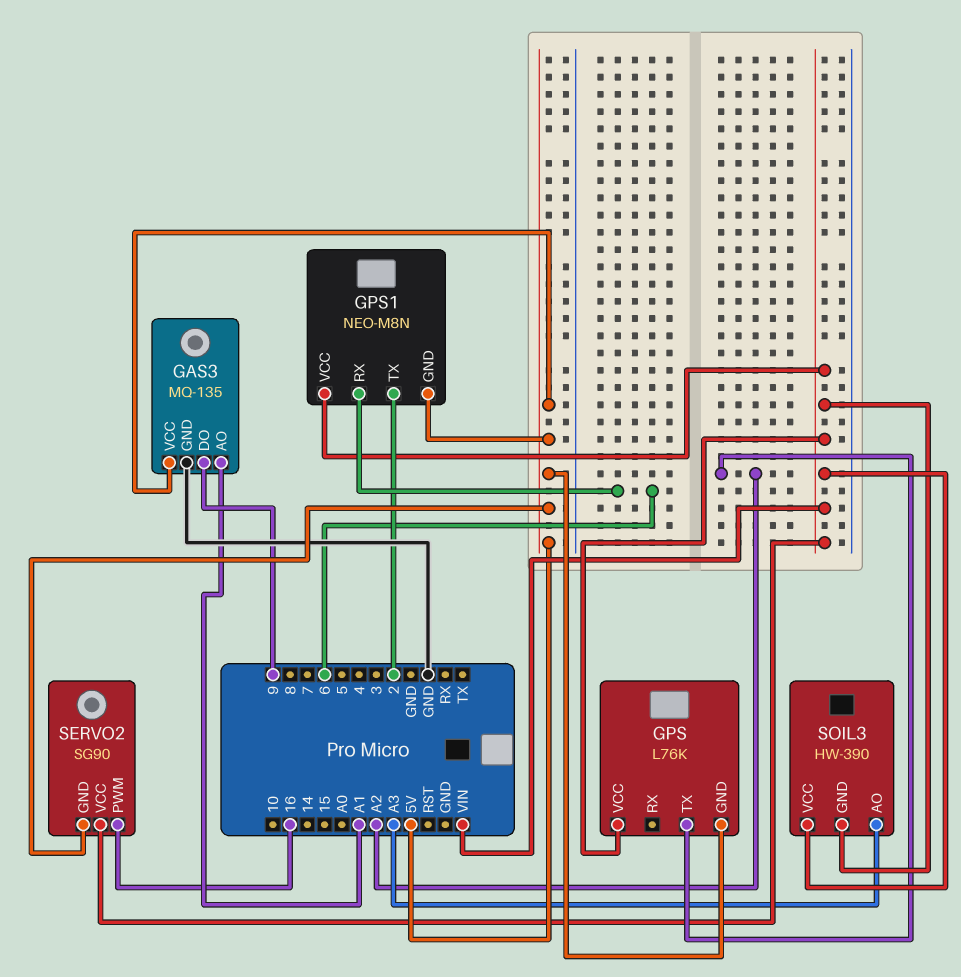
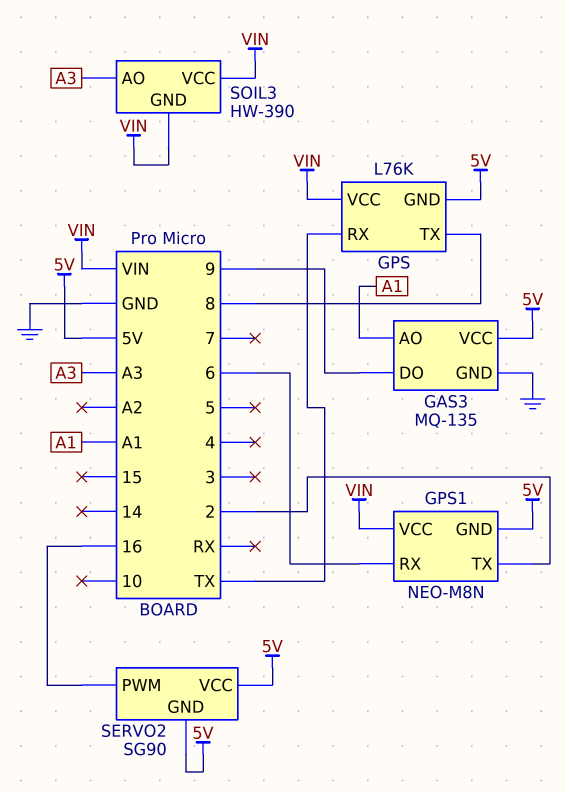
GPS pin RX: none -> TX
GPS pin TX: A2 -> 8
SERVO2 pin VCC: VIN -> 5V

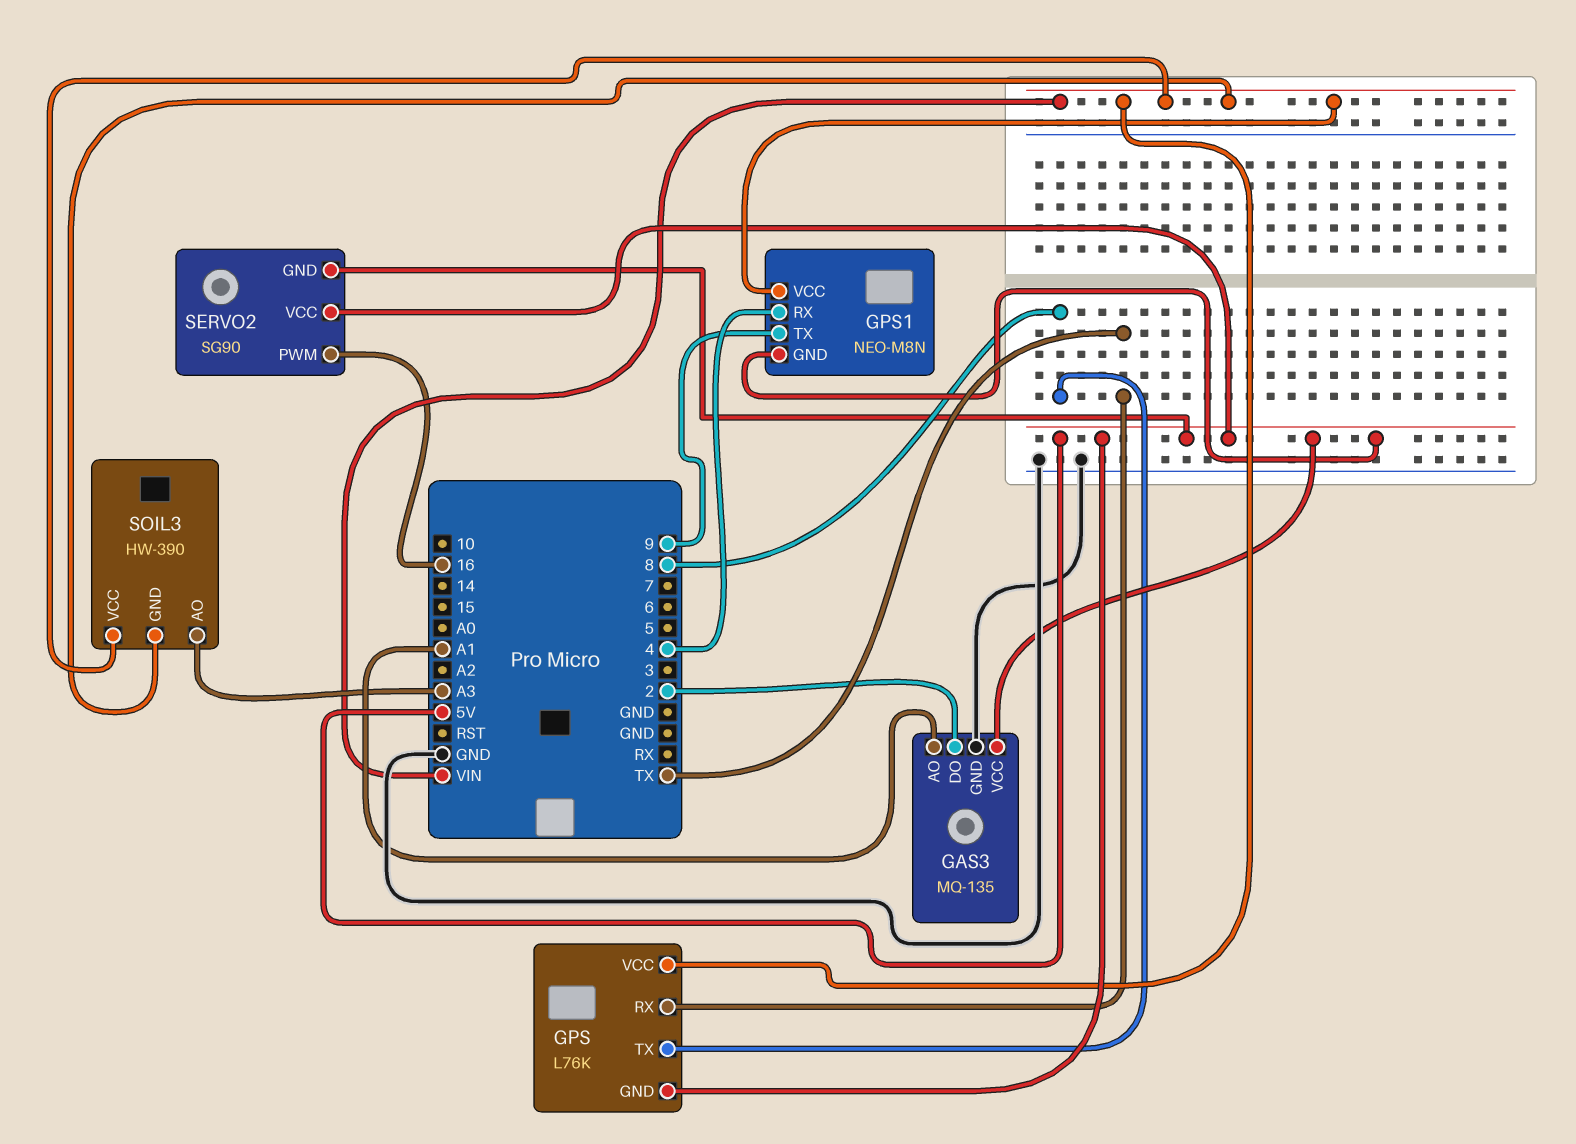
GAS3 pin DO: 9 -> 2
GPS1 pin RX: 6 -> 4
GPS1 pin TX: 2 -> 9

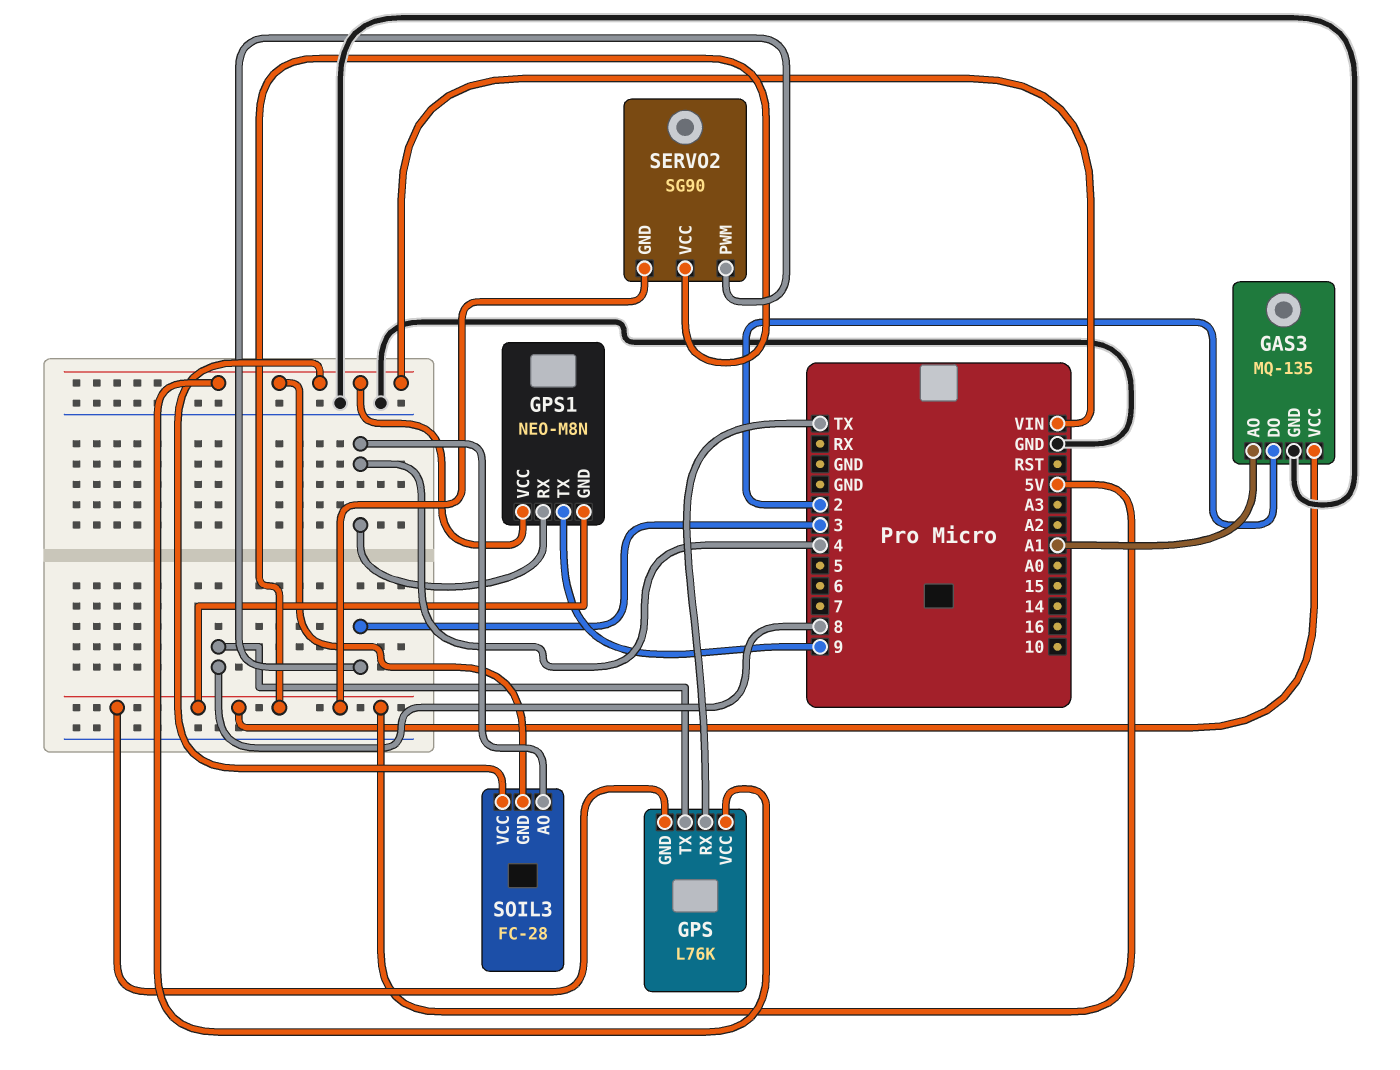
SERVO2 pin PWM: 16 -> 3
SOIL3: HW-390 -> FC-28
SOIL3 pin AO: A3 -> 4

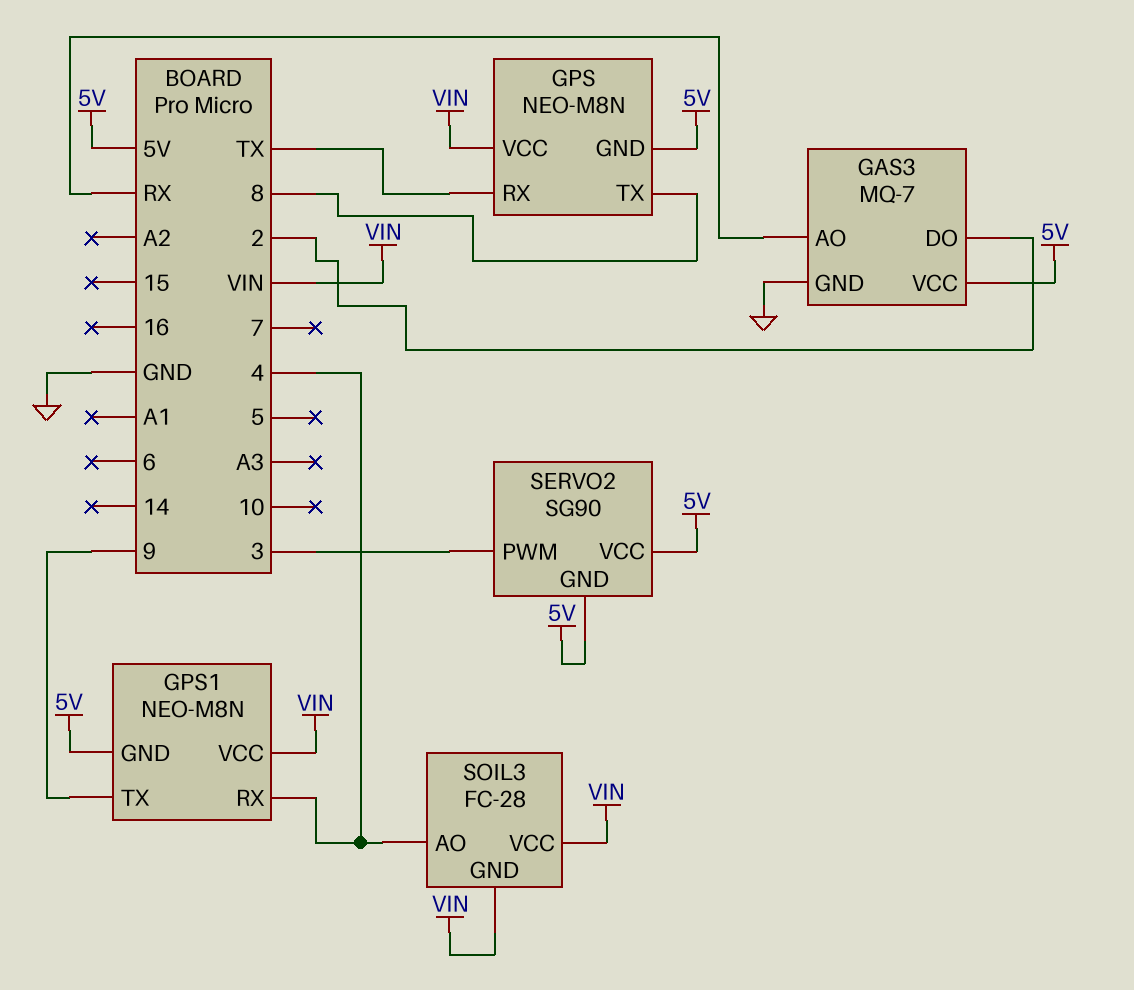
GAS3: MQ-135 -> MQ-7
GAS3 pin AO: A1 -> RX
GPS: L76K -> NEO-M8N

